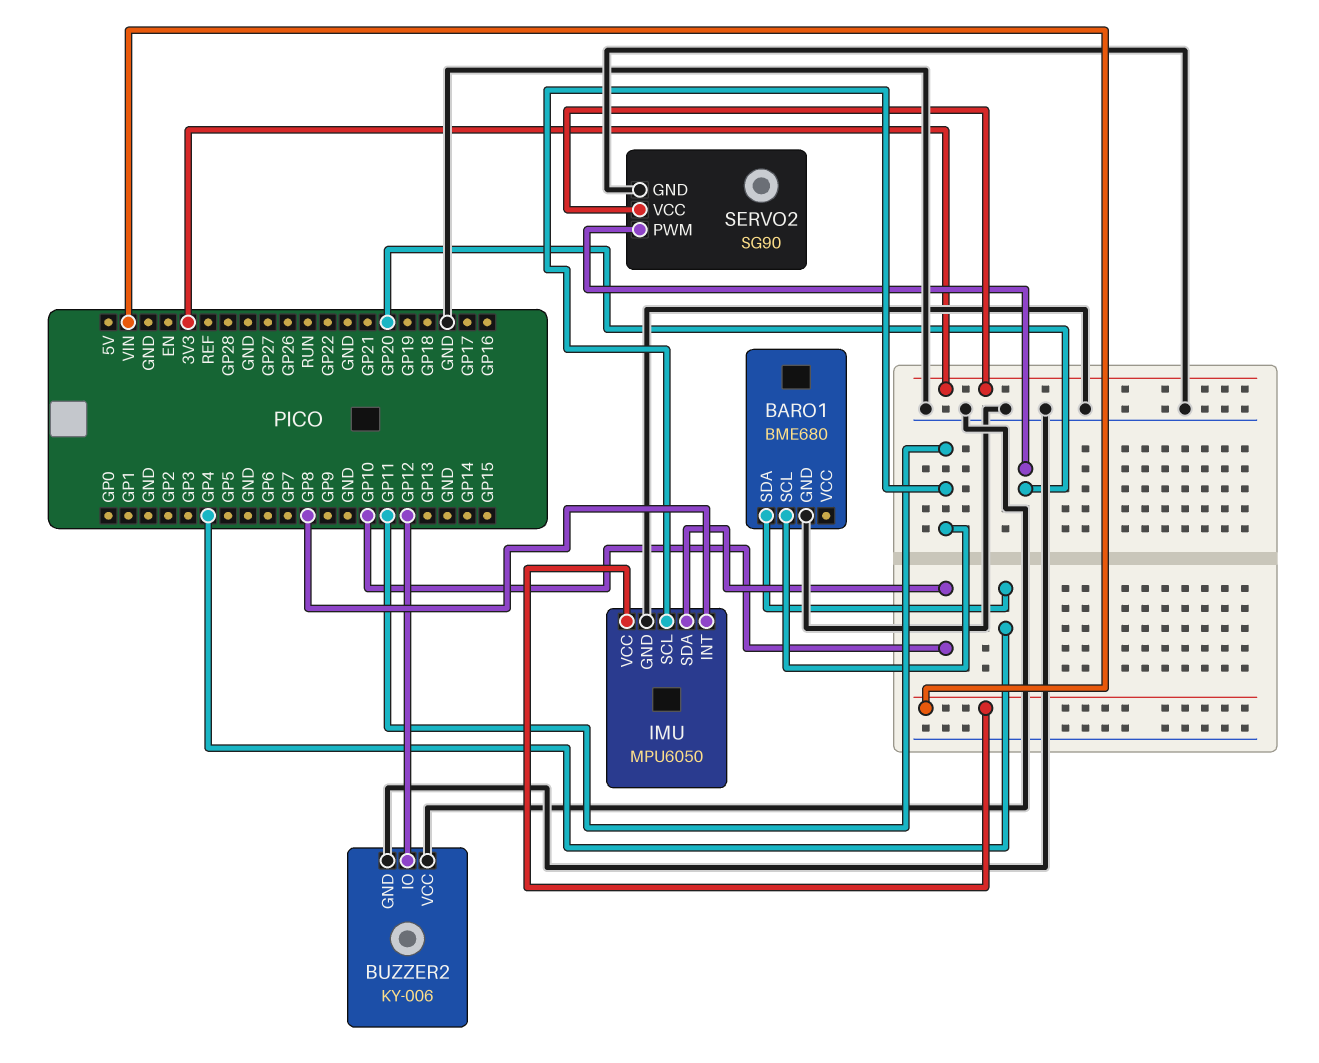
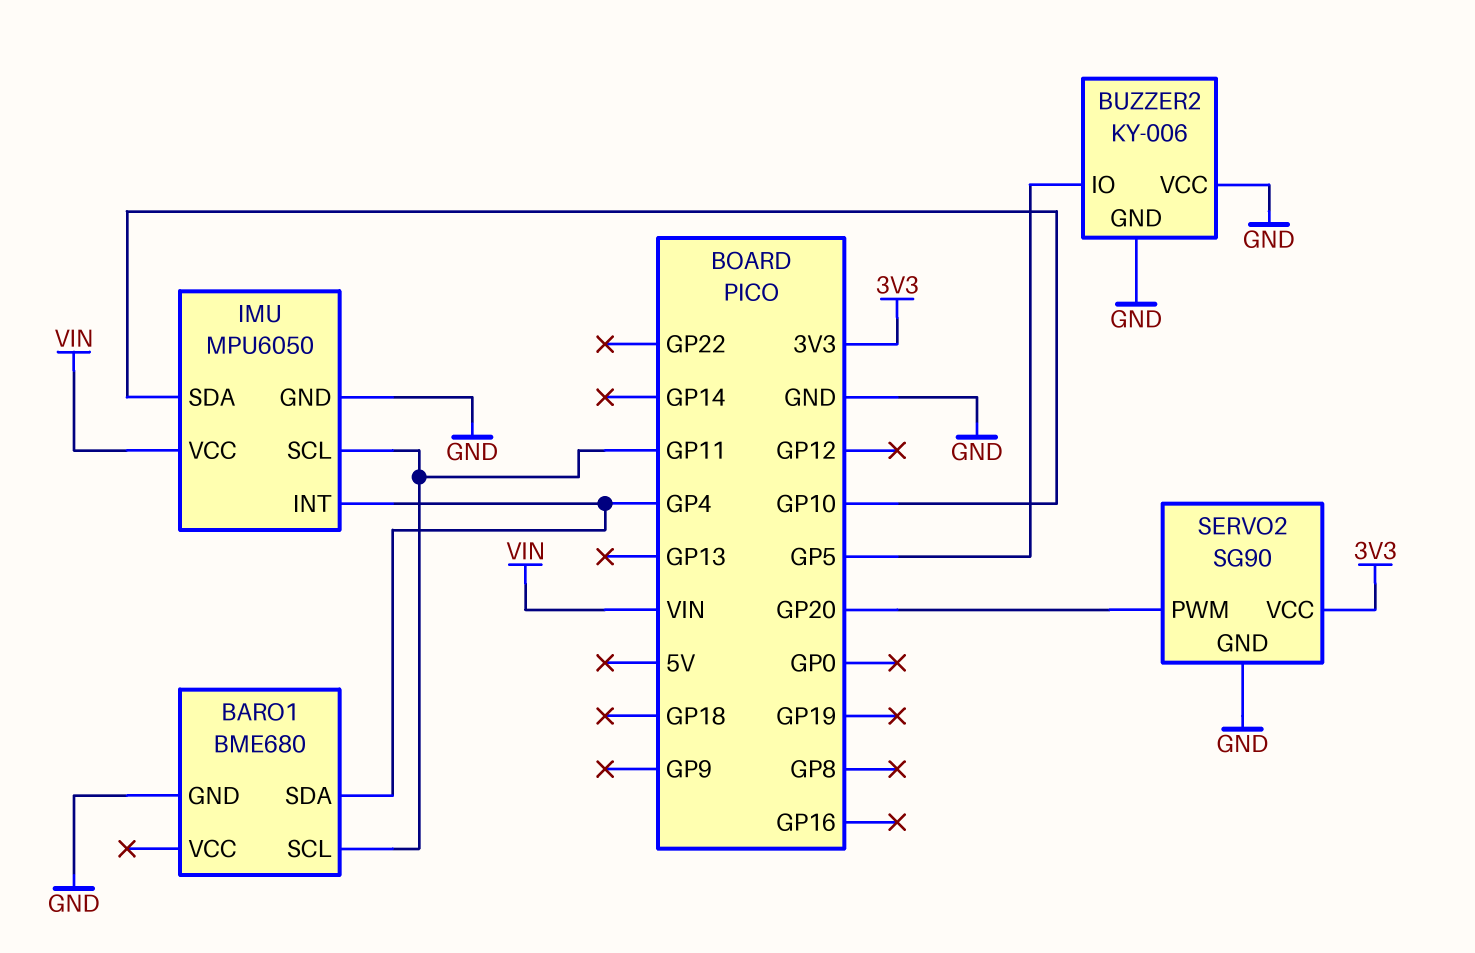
BUZZER2 pin IO: GP12 -> GP5
IMU pin INT: GP8 -> GP4

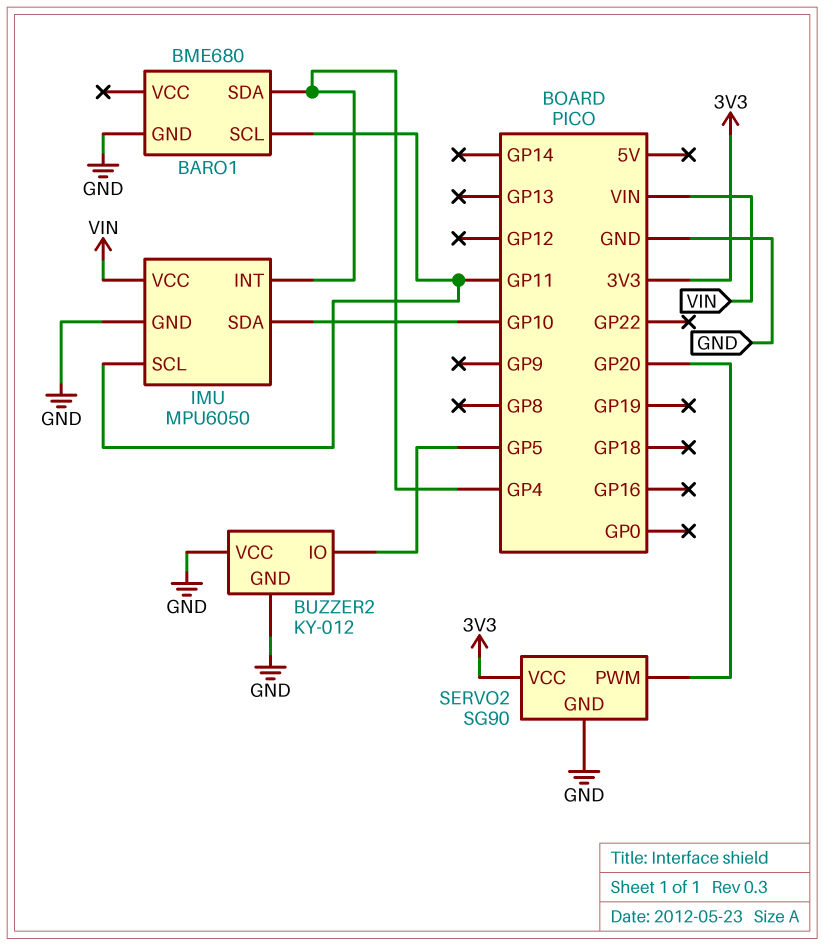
BUZZER2: KY-006 -> KY-012

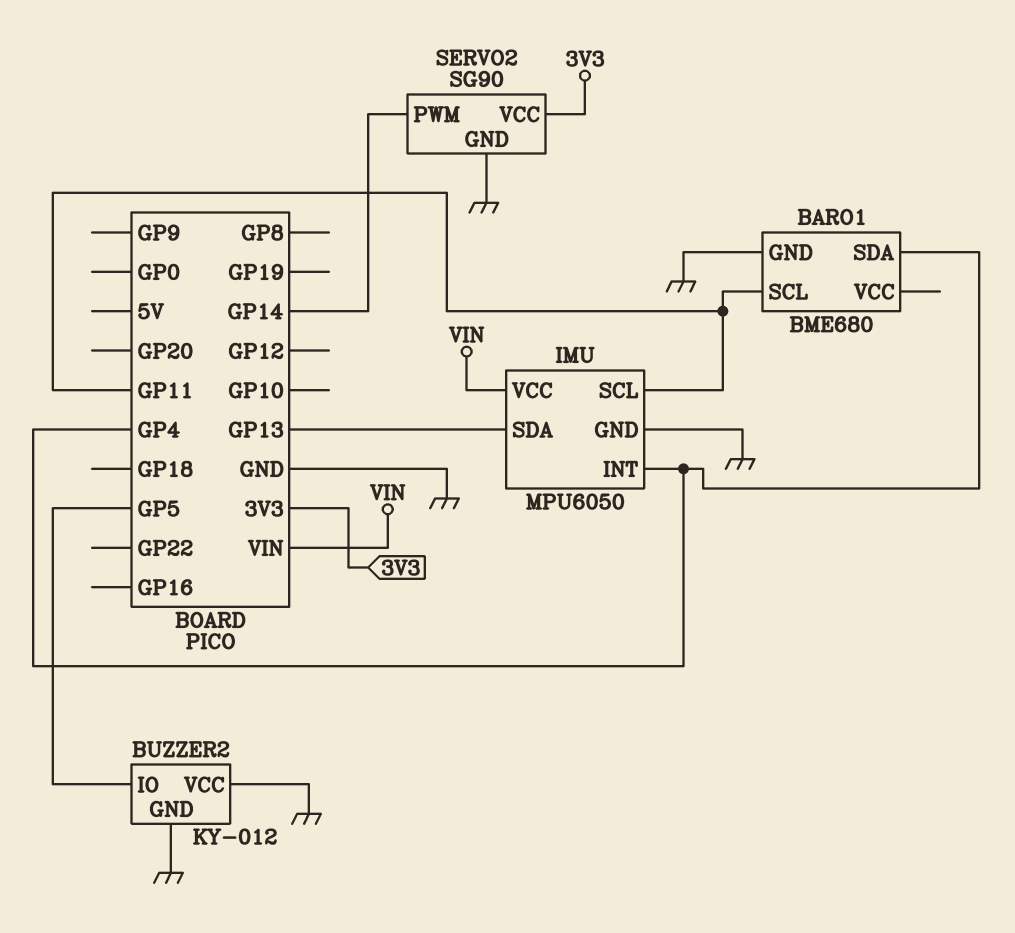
IMU pin SDA: GP10 -> GP13
SERVO2 pin PWM: GP20 -> GP14

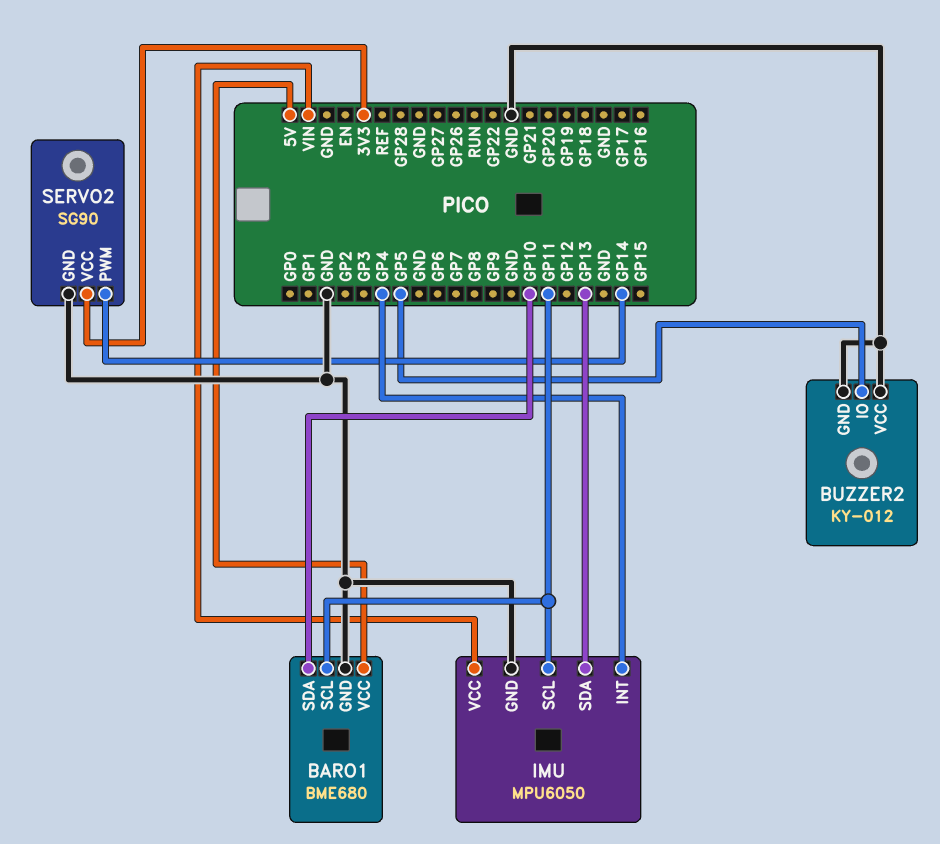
BARO1 pin SDA: GP4 -> GP10
BARO1 pin VCC: none -> 5V

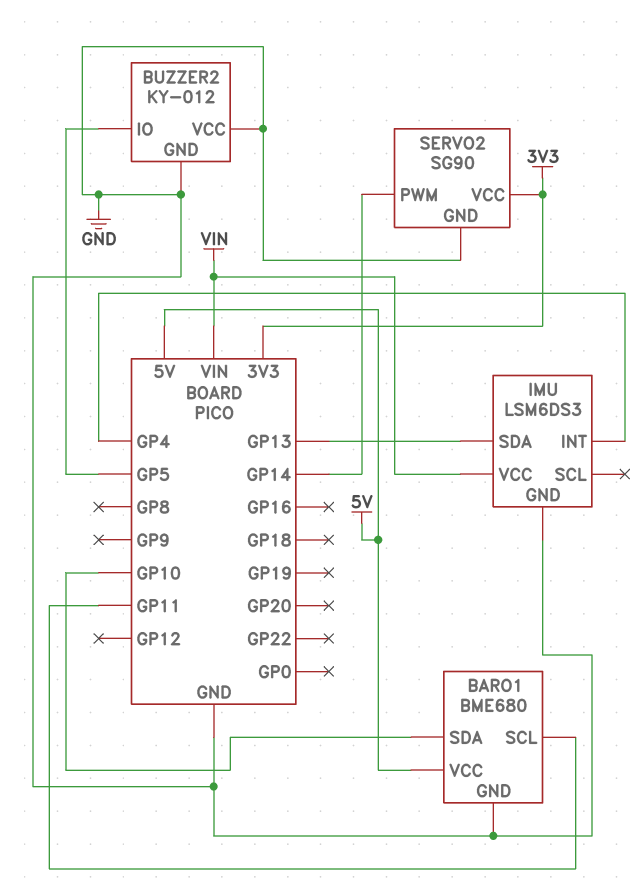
IMU: MPU6050 -> LSM6DS3
IMU pin SCL: GP11 -> none

